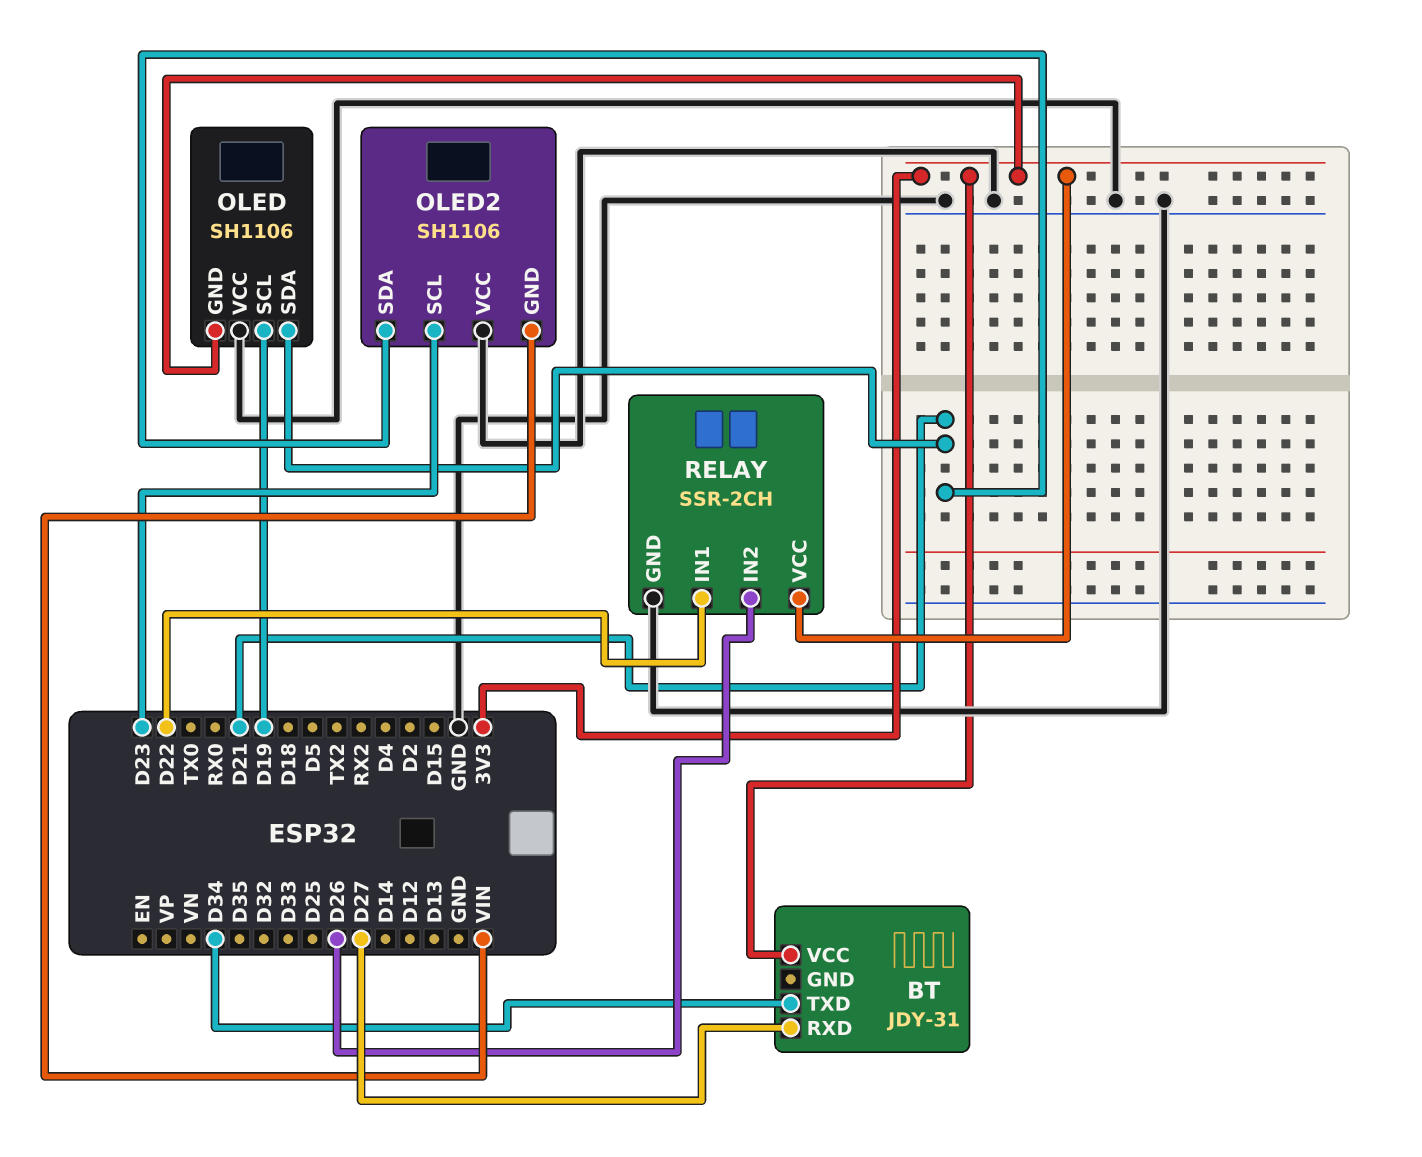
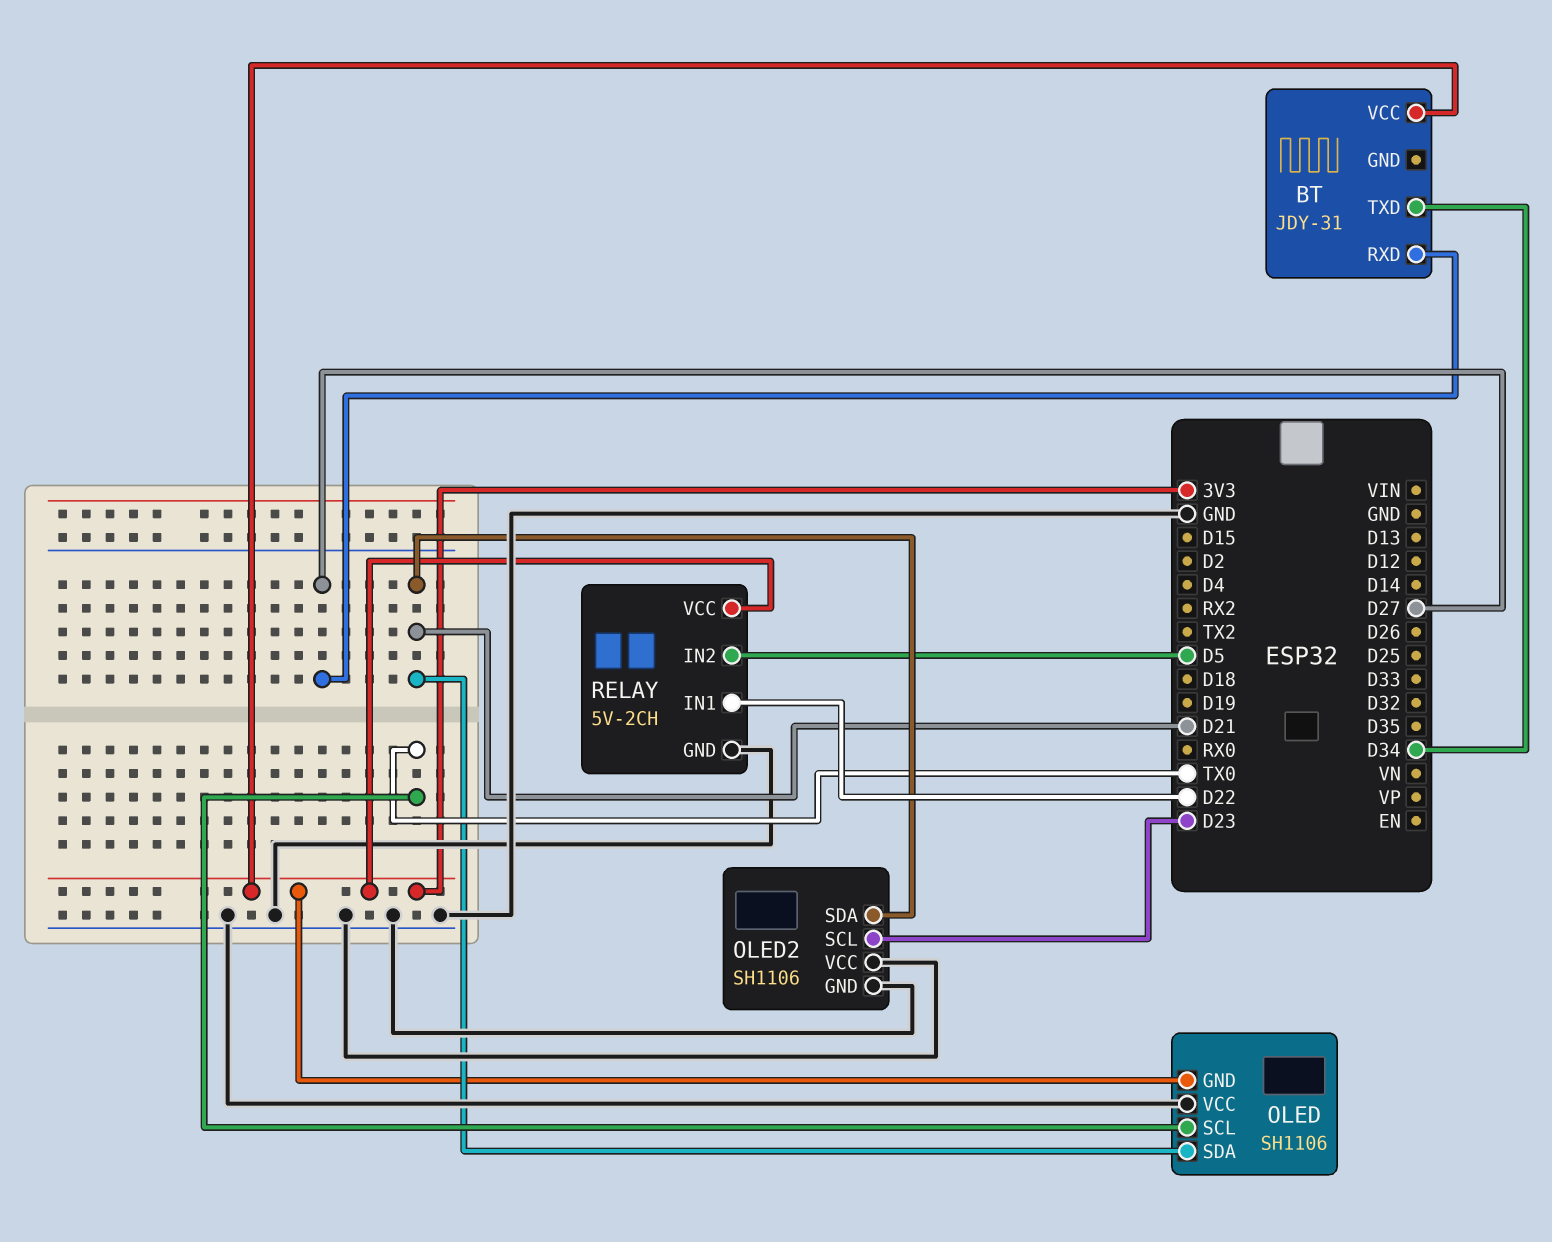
OLED pin SCL: D19 -> TX0
OLED2 pin GND: VIN -> GND
RELAY: SSR-2CH -> 5V-2CH
RELAY pin IN2: D26 -> D5

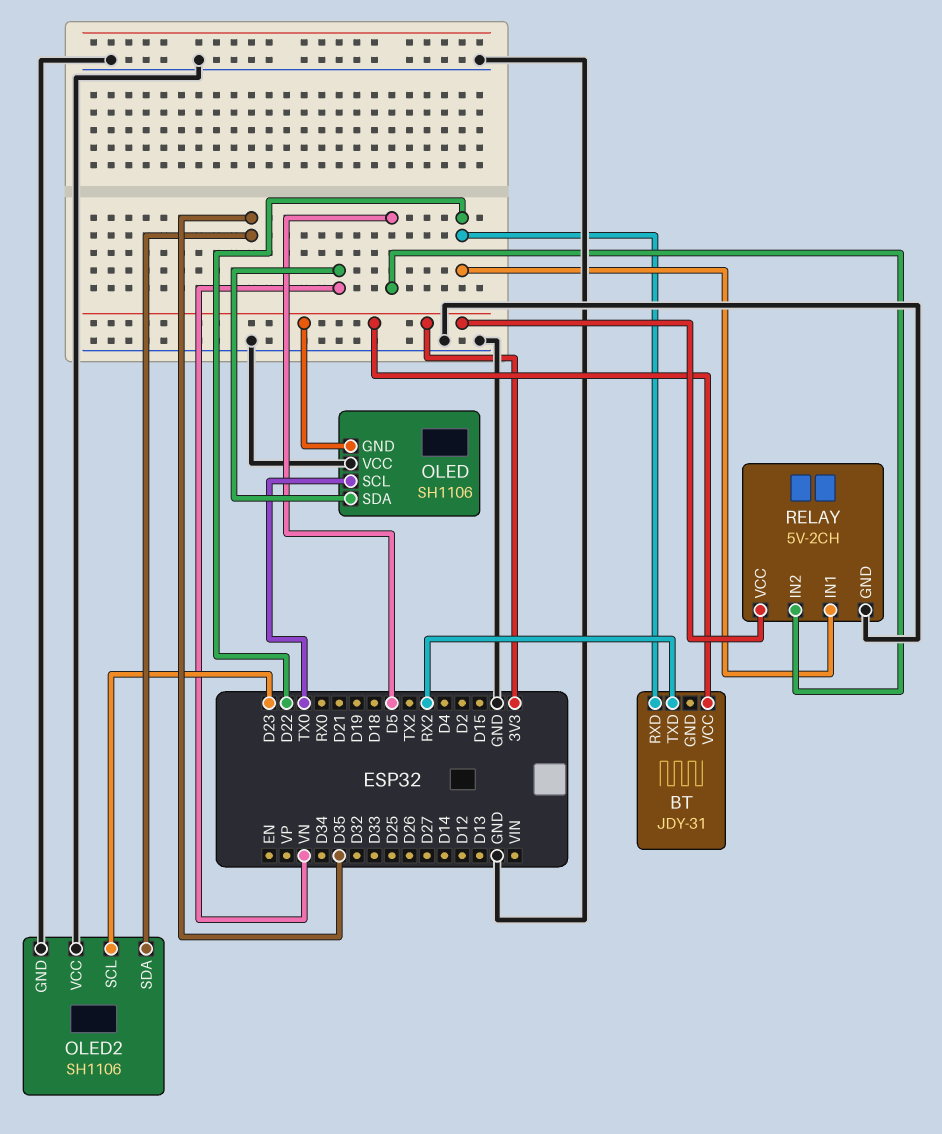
BT pin RXD: D27 -> D22
BT pin TXD: D34 -> RX2
OLED pin SDA: D21 -> VN
OLED2 pin SDA: D21 -> D35

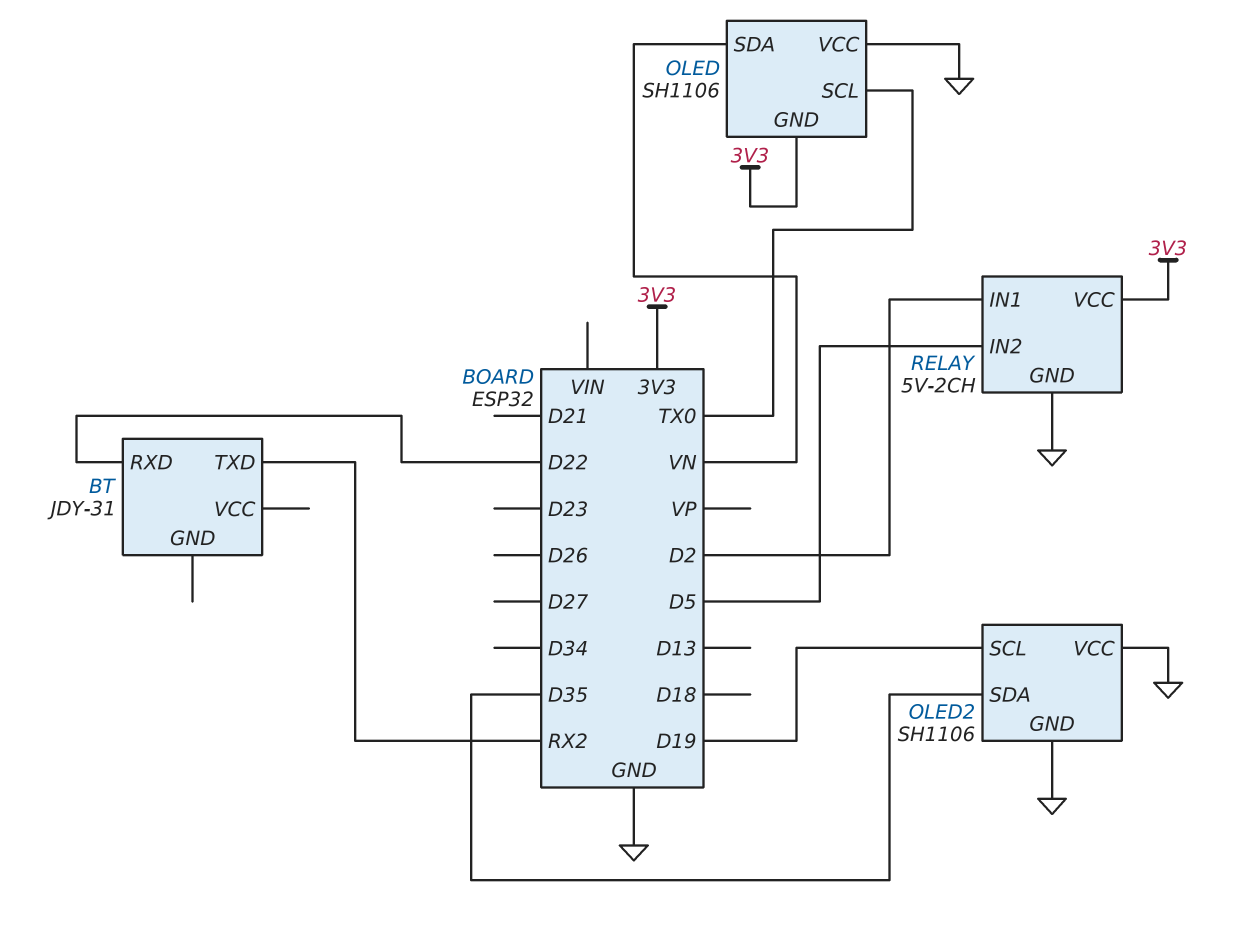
BT pin VCC: 3V3 -> none
OLED2 pin SCL: D23 -> D19
RELAY pin IN1: D22 -> D2

